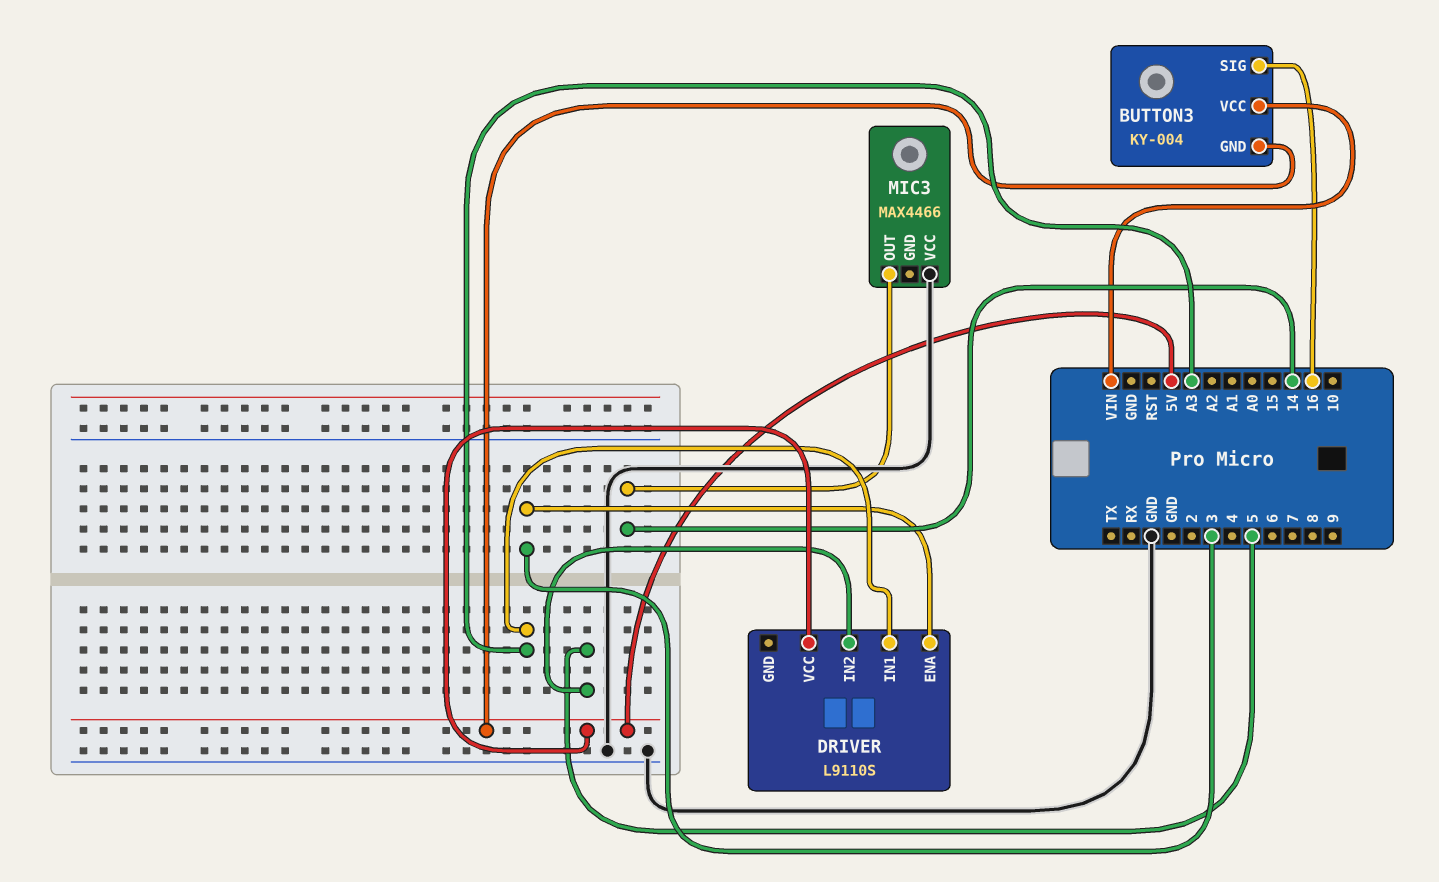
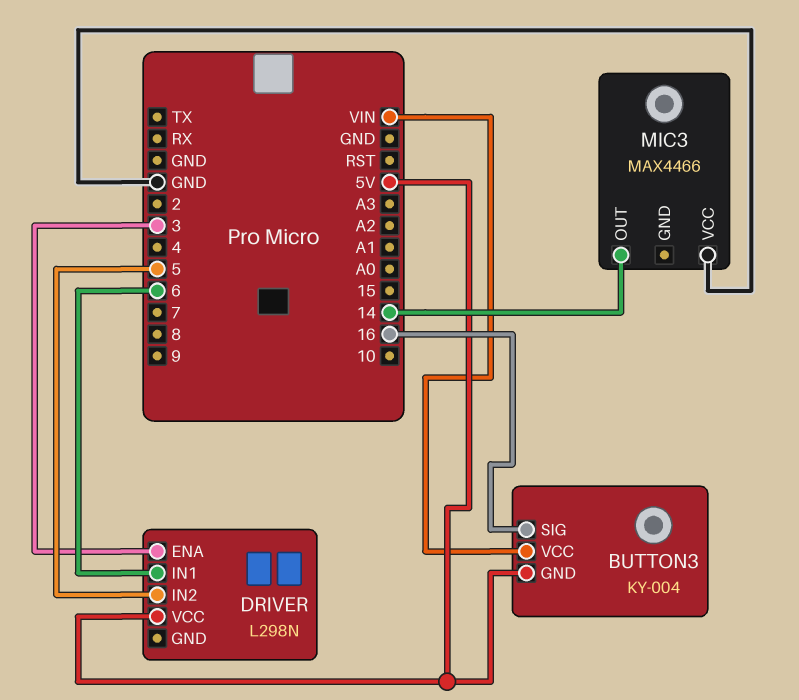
DRIVER: L9110S -> L298N
DRIVER pin IN1: A3 -> 6

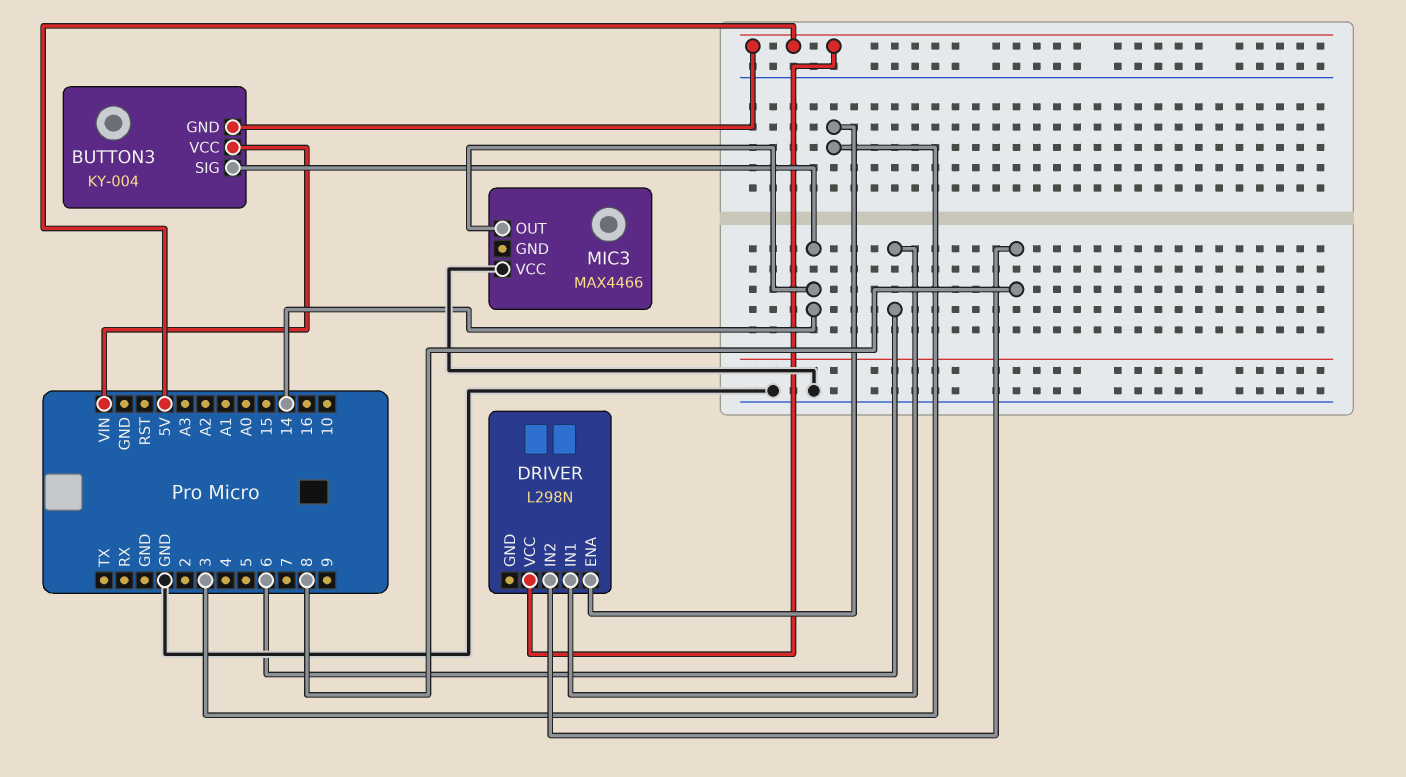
BUTTON3 pin SIG: 16 -> 14
DRIVER pin IN2: 5 -> 8

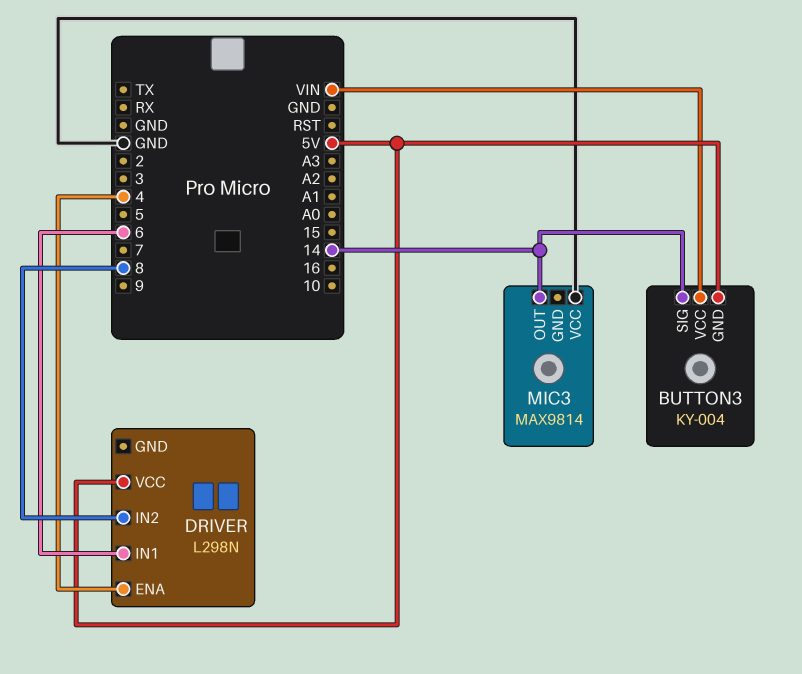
DRIVER pin ENA: 3 -> 4
MIC3: MAX4466 -> MAX9814

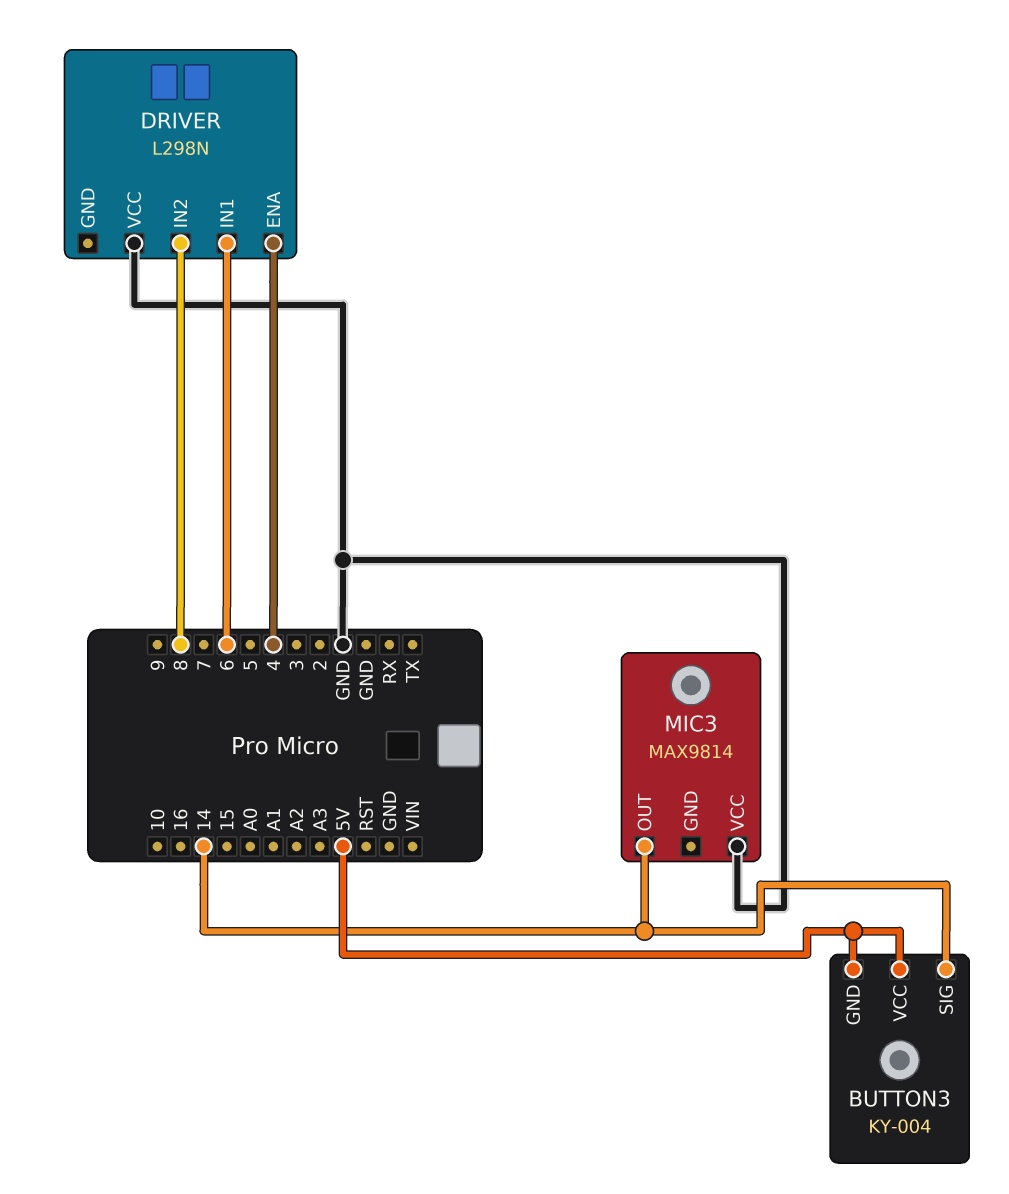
BUTTON3 pin VCC: VIN -> 5V
DRIVER pin VCC: 5V -> GND

